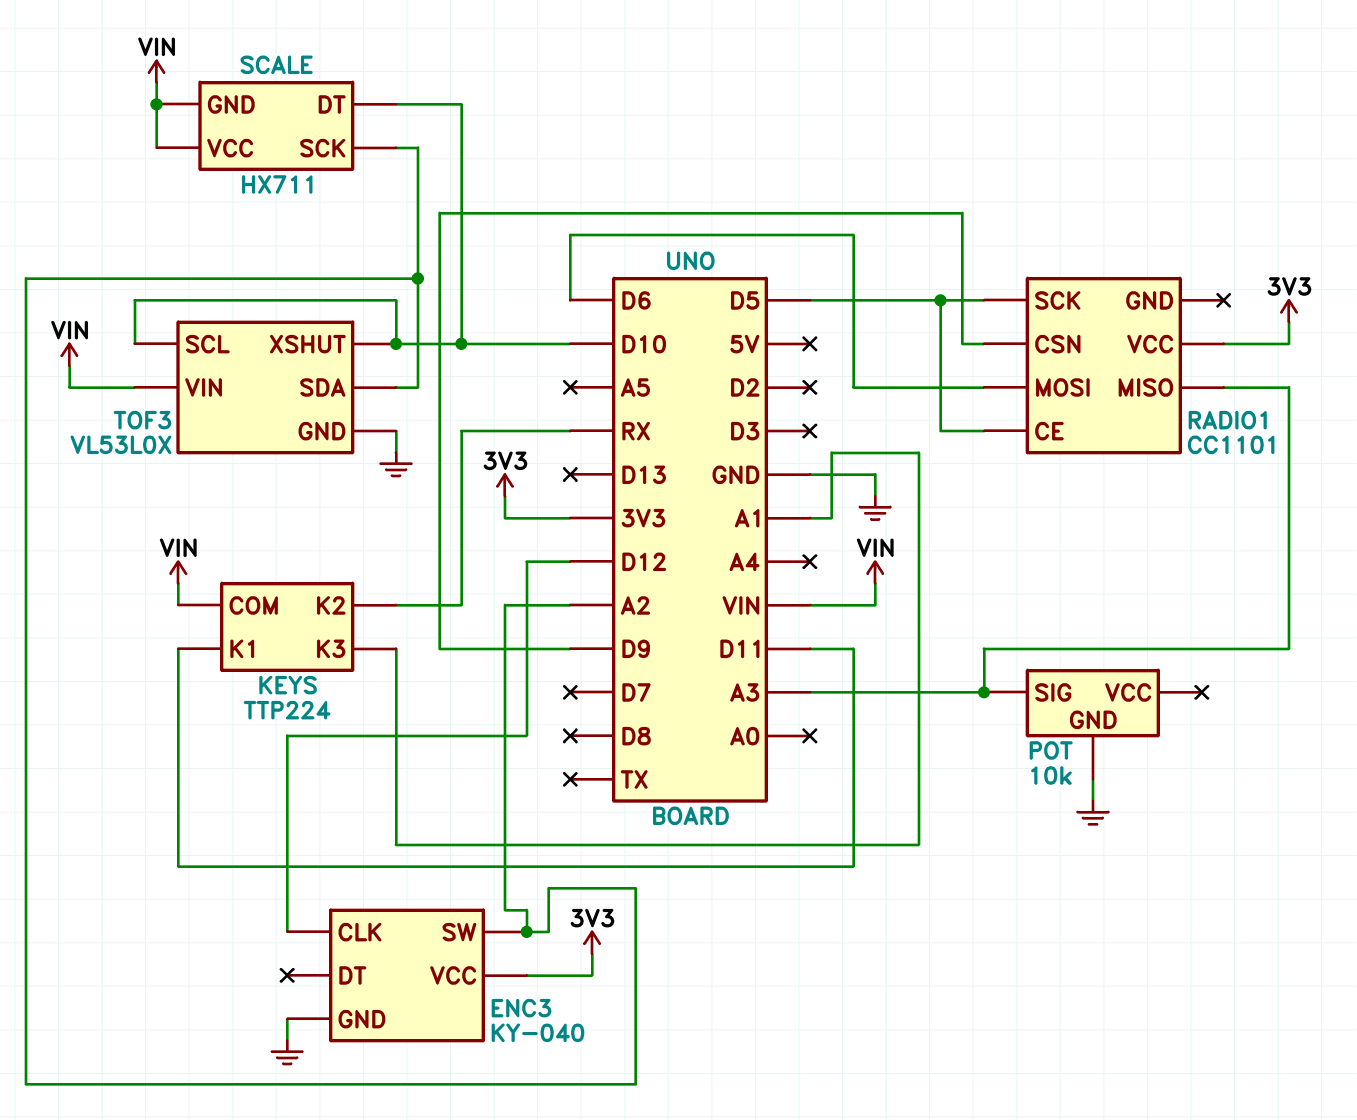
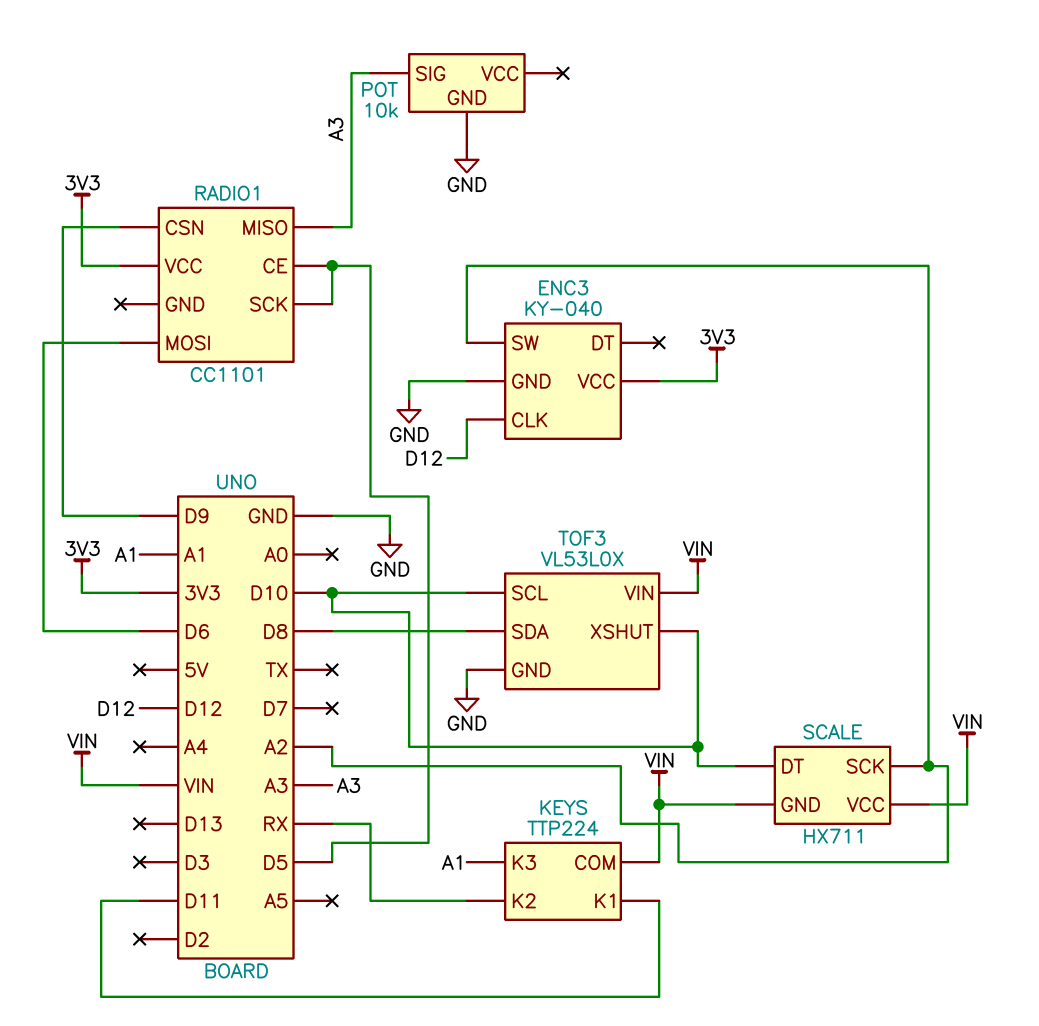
TOF3 pin SDA: A2 -> D8

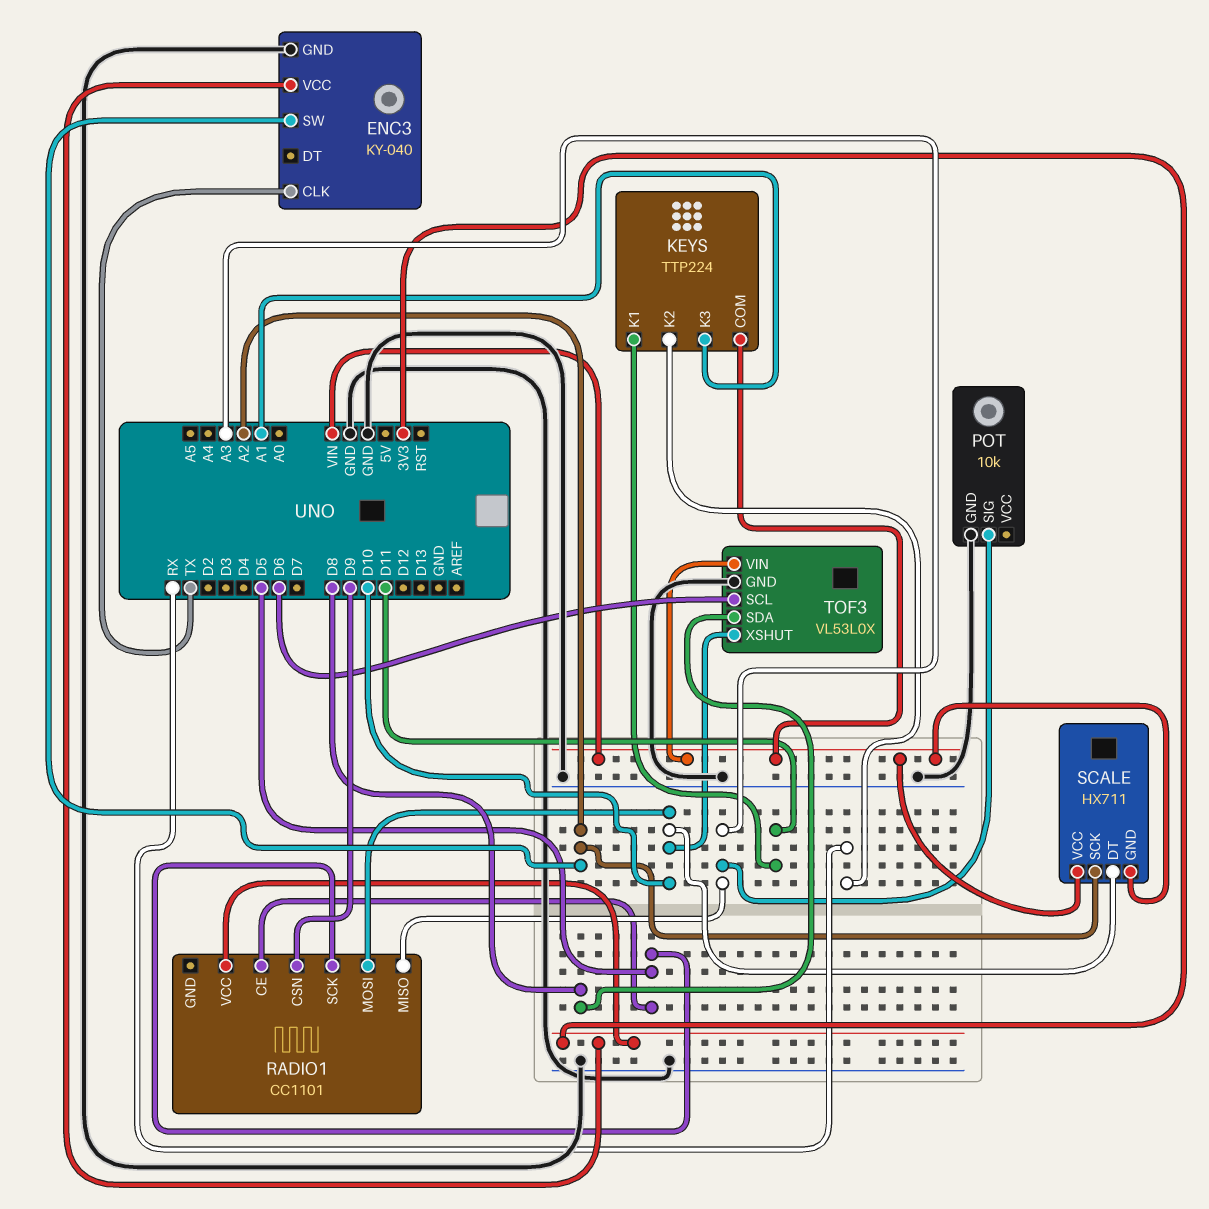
ENC3 pin CLK: D12 -> TX
RADIO1 pin MOSI: D6 -> D10
TOF3 pin SCL: D10 -> D6

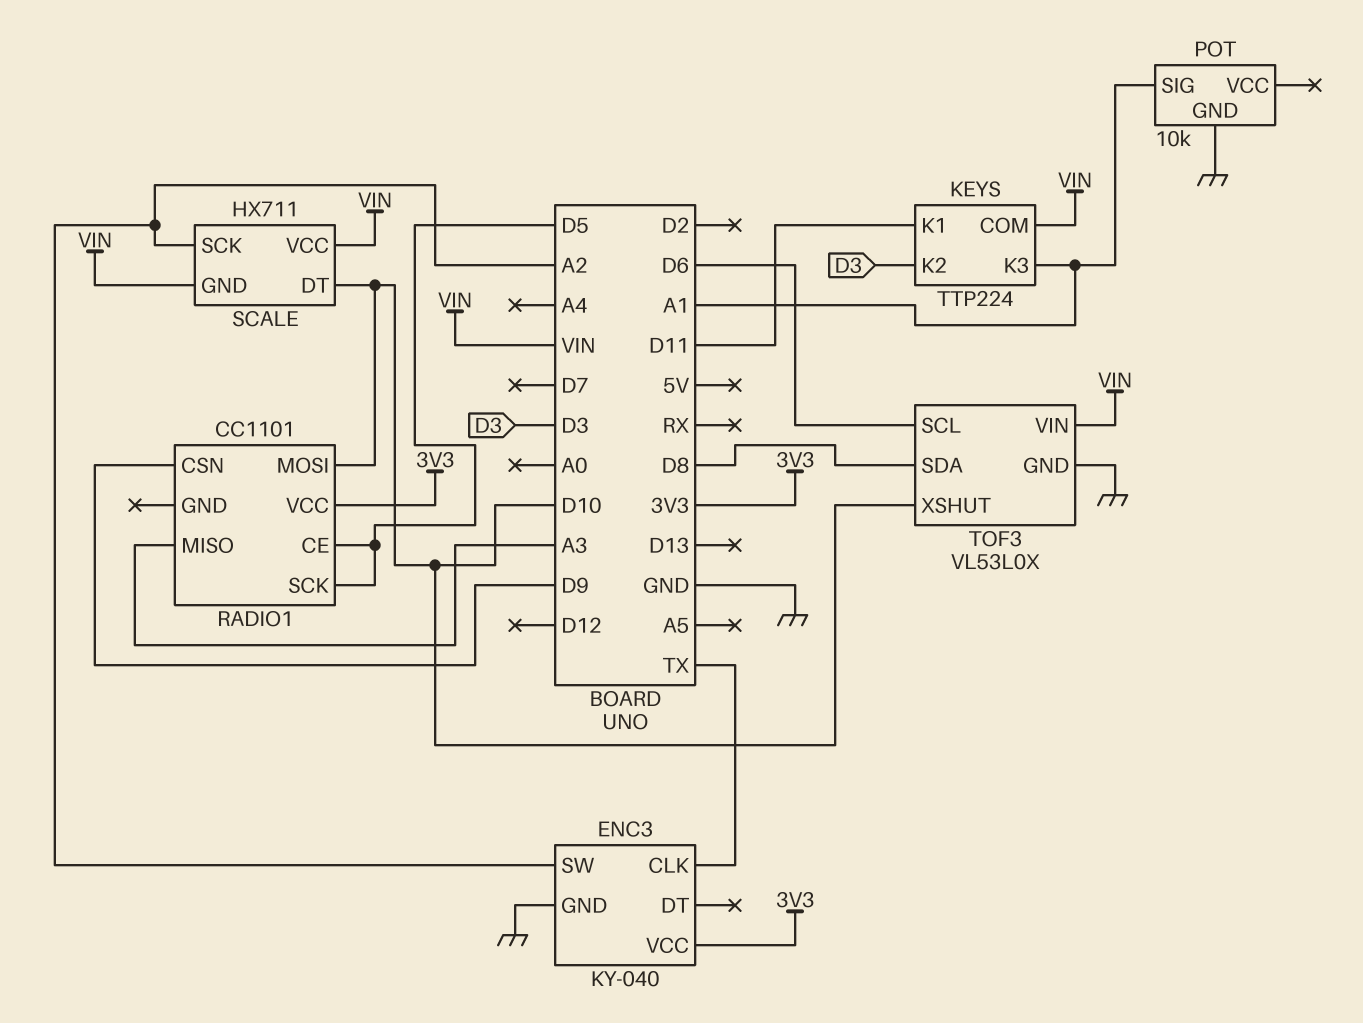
KEYS pin K2: RX -> D3
POT pin SIG: A3 -> A1

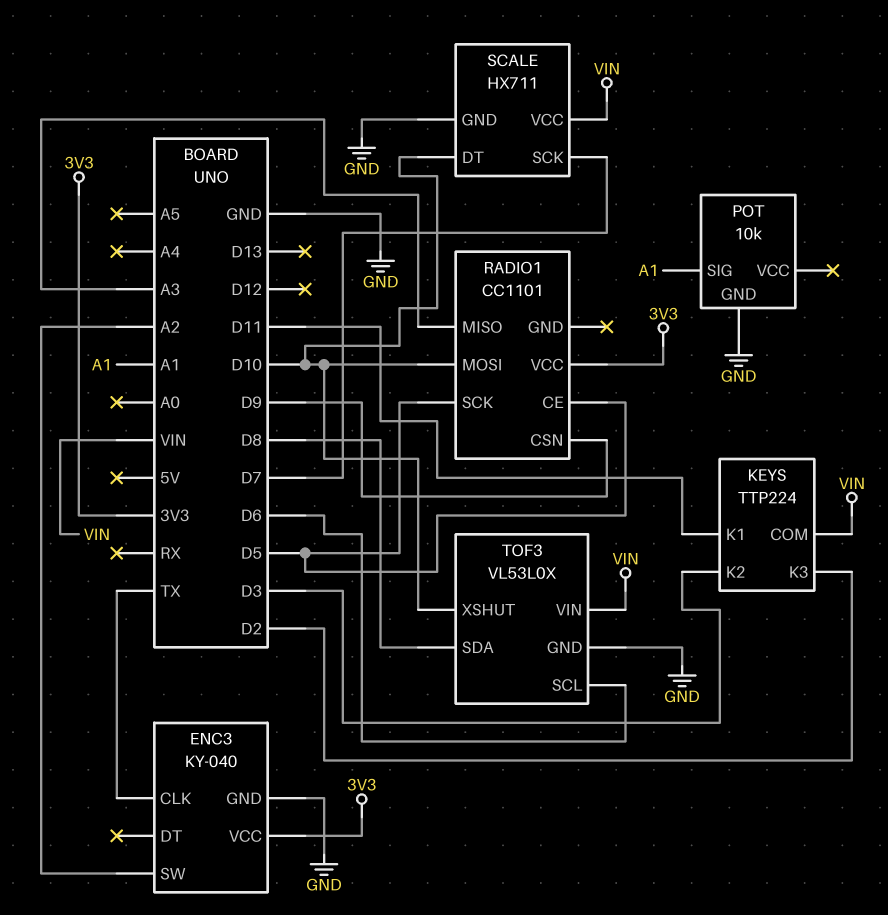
KEYS pin K3: A1 -> D2
SCALE pin GND: VIN -> GND
SCALE pin SCK: A2 -> D7

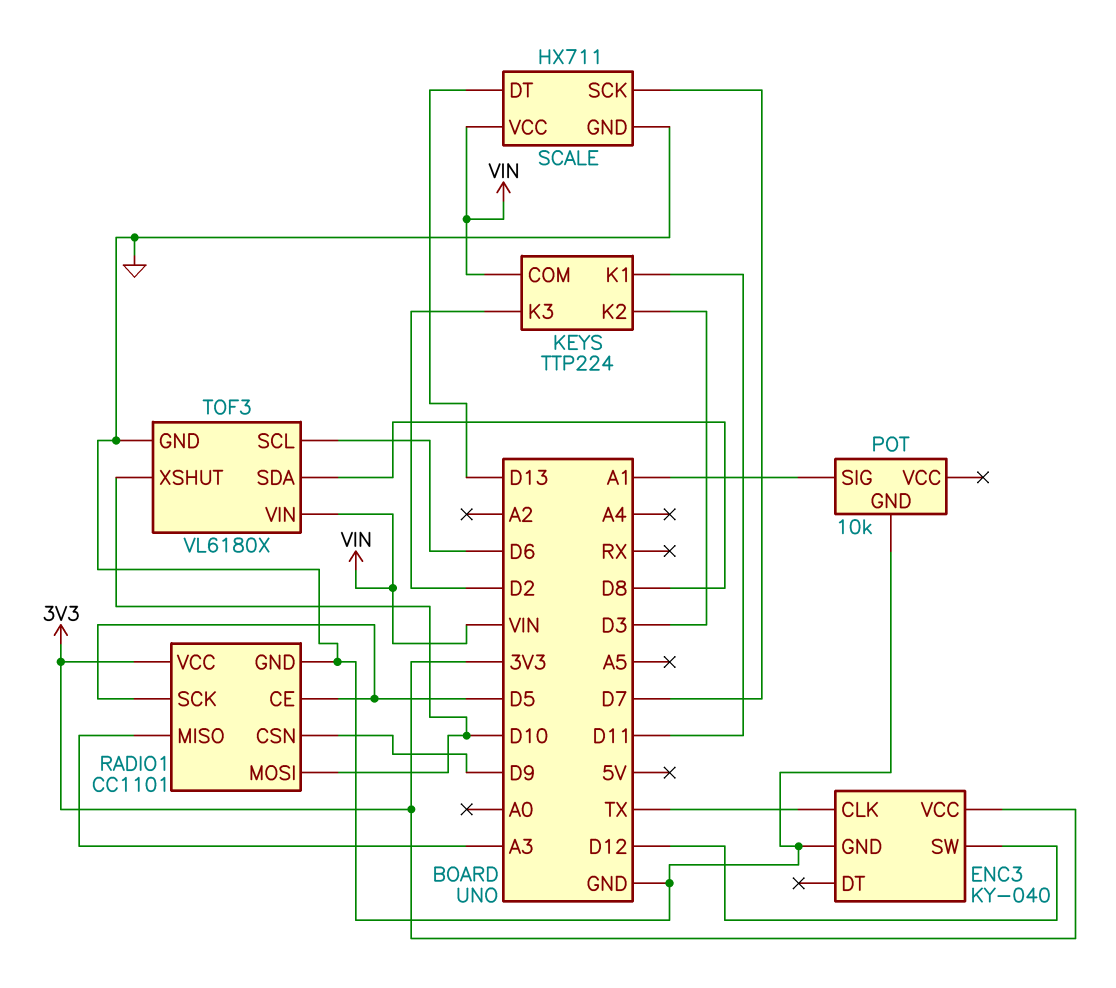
ENC3 pin SW: A2 -> D12
RADIO1 pin GND: none -> GND
SCALE pin DT: D10 -> D13
TOF3: VL53L0X -> VL6180X

